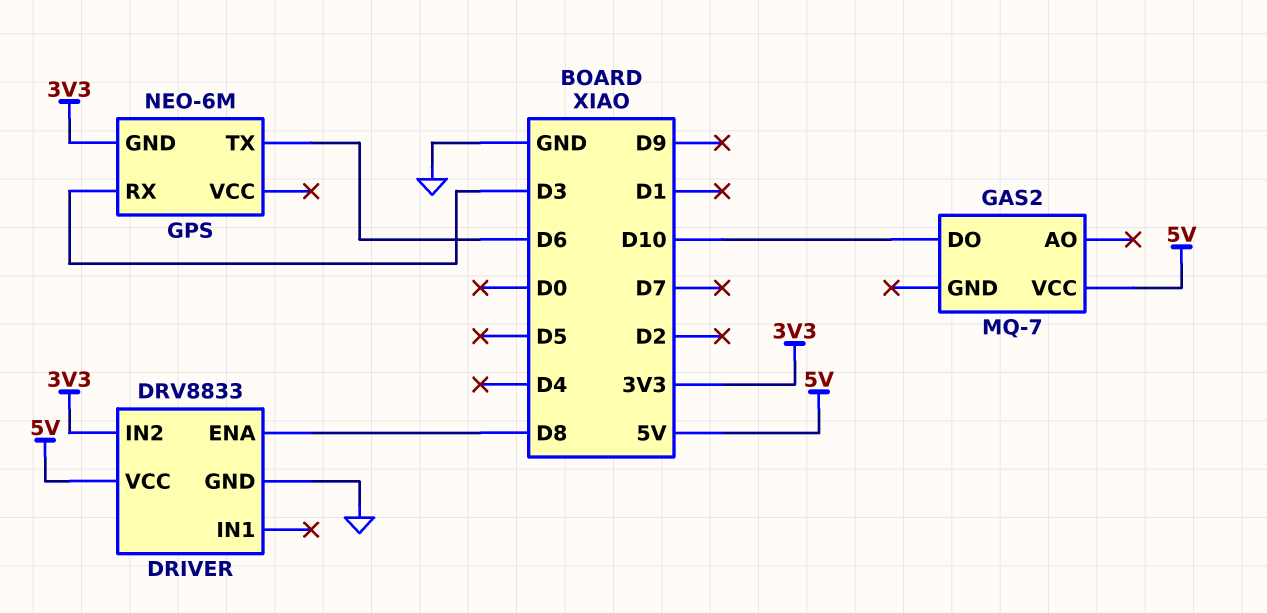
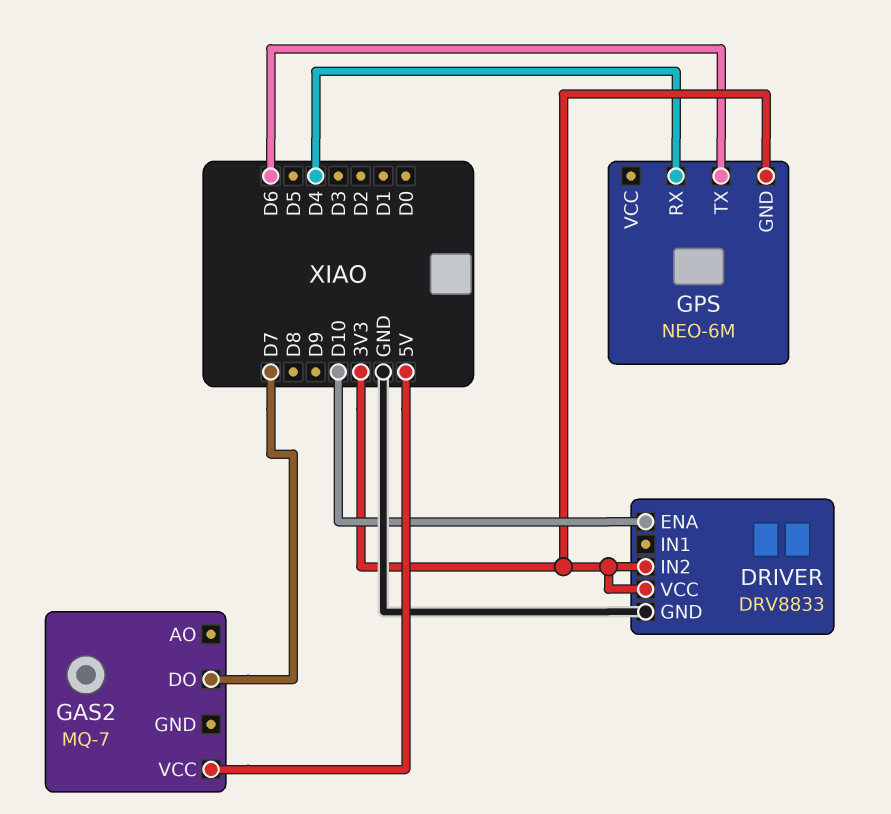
DRIVER pin ENA: D8 -> D10
DRIVER pin VCC: 5V -> 3V3
GAS2 pin DO: D10 -> D7
GPS pin RX: D3 -> D4

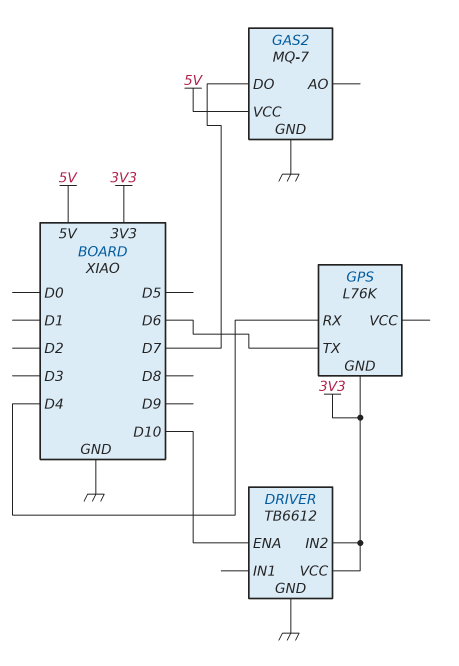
DRIVER: DRV8833 -> TB6612
GAS2 pin GND: none -> GND
GPS: NEO-6M -> L76K

